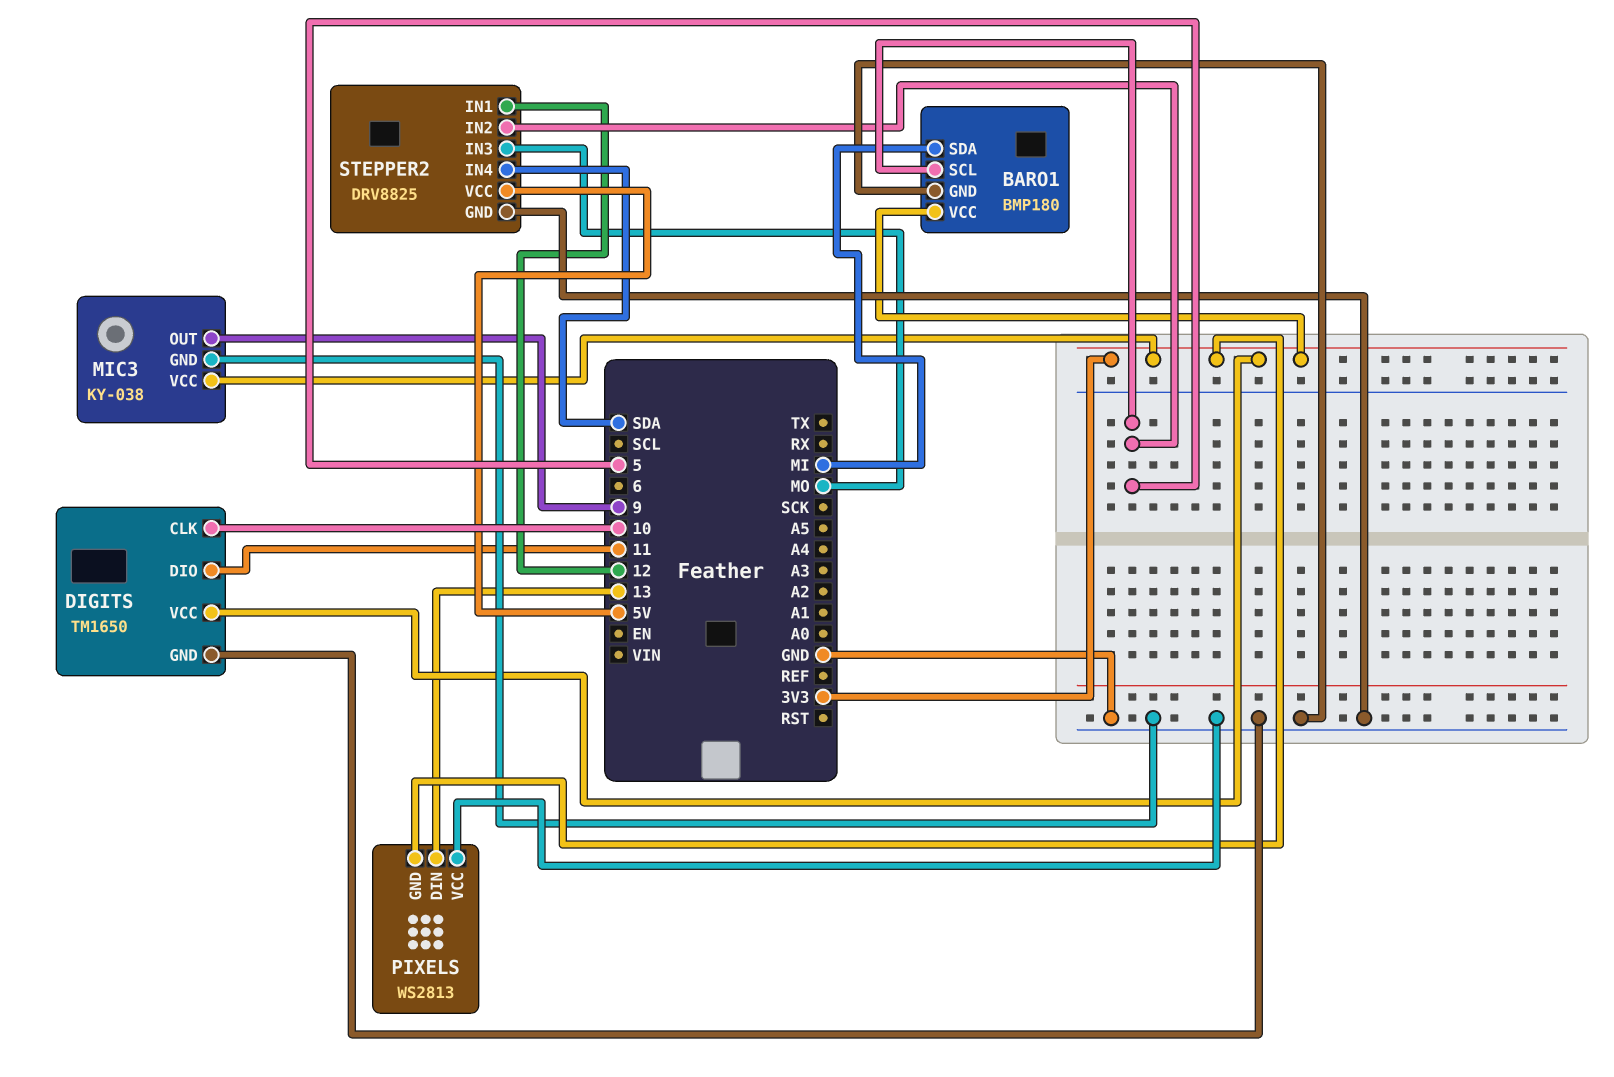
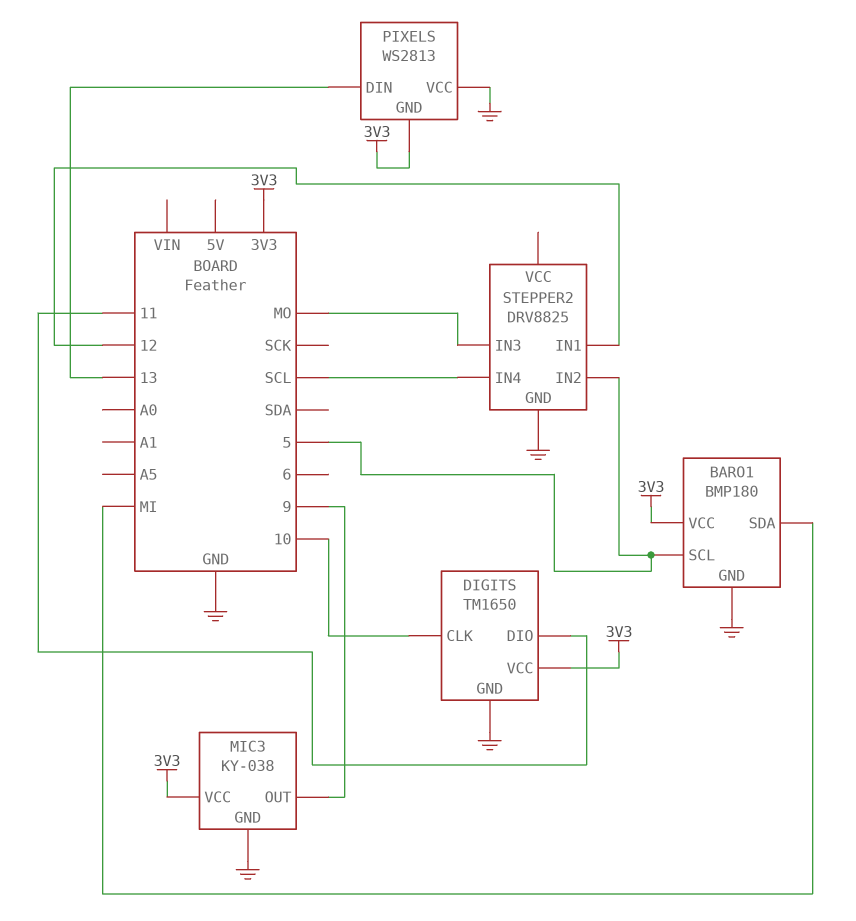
STEPPER2 pin IN4: SDA -> SCL
STEPPER2 pin VCC: 5V -> none

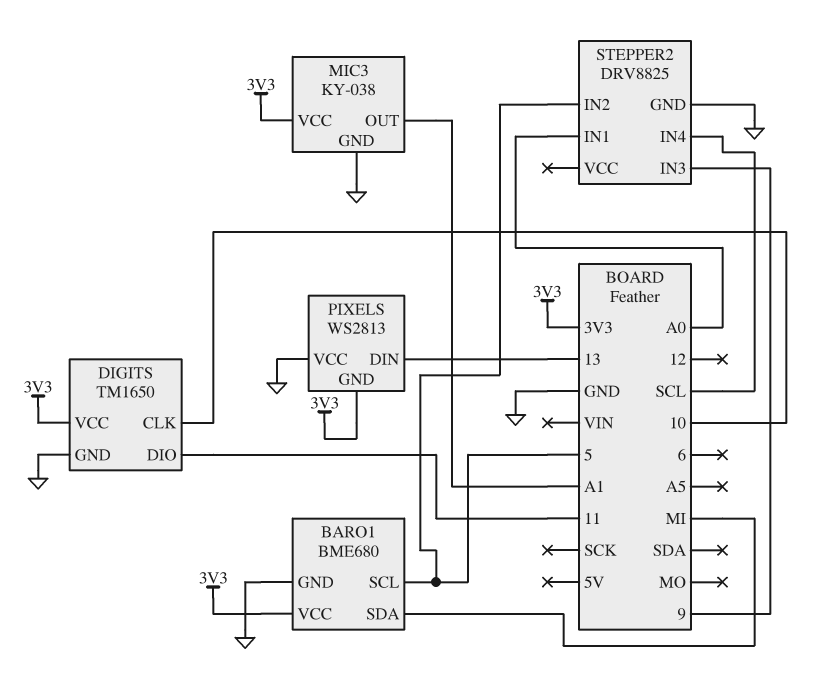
BARO1: BMP180 -> BME680
MIC3 pin OUT: 9 -> A1
STEPPER2 pin IN1: 12 -> A0
STEPPER2 pin IN3: MO -> 9

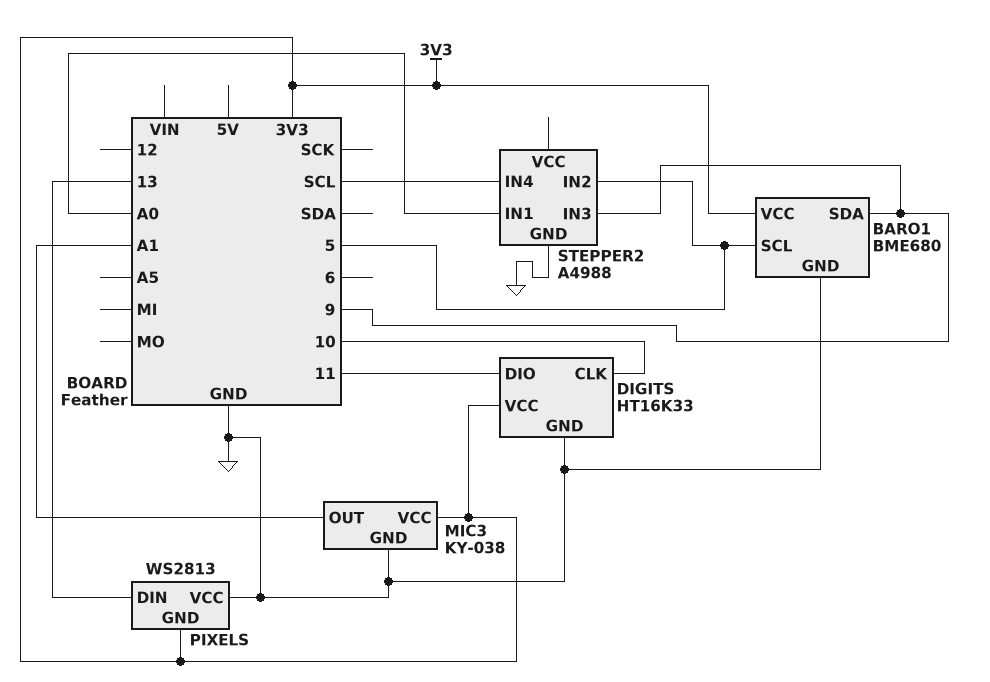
BARO1 pin SDA: MI -> 9
DIGITS: TM1650 -> HT16K33
STEPPER2: DRV8825 -> A4988

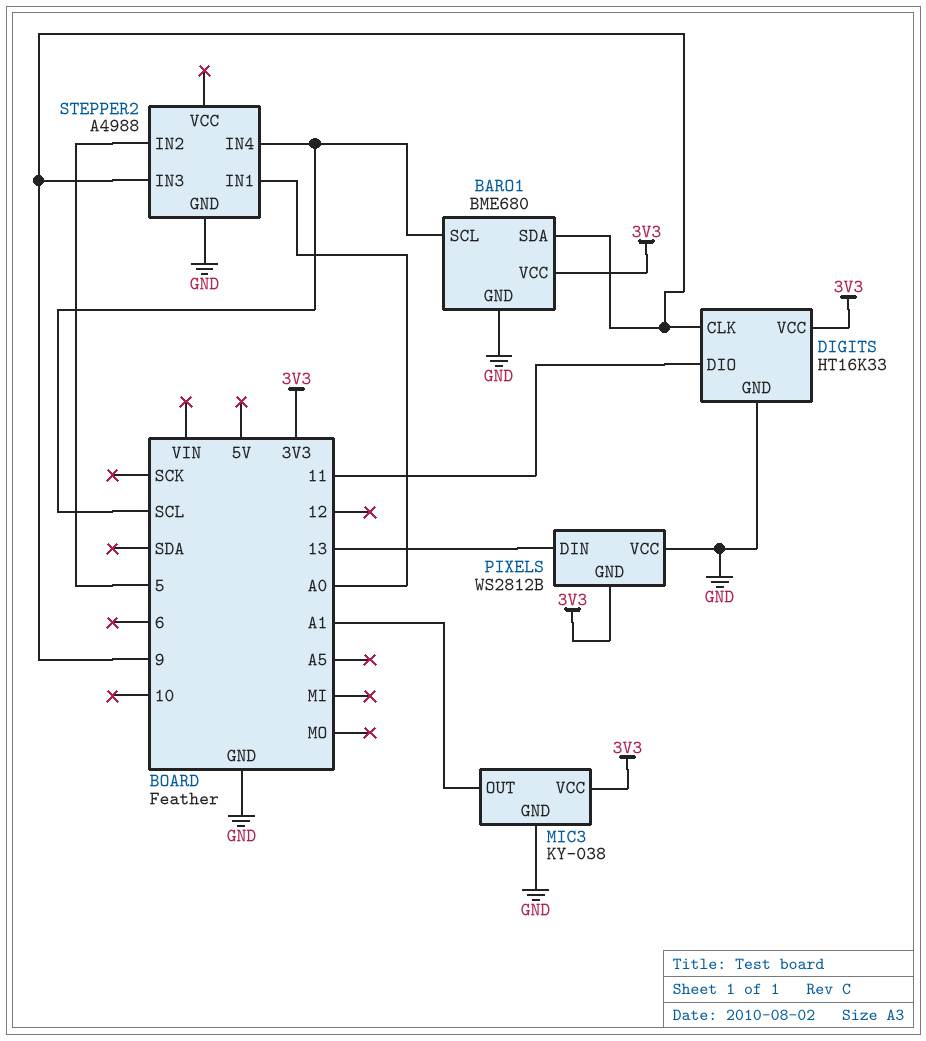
BARO1 pin SCL: 5 -> SCL
DIGITS pin CLK: 10 -> 9
PIXELS: WS2813 -> WS2812B

